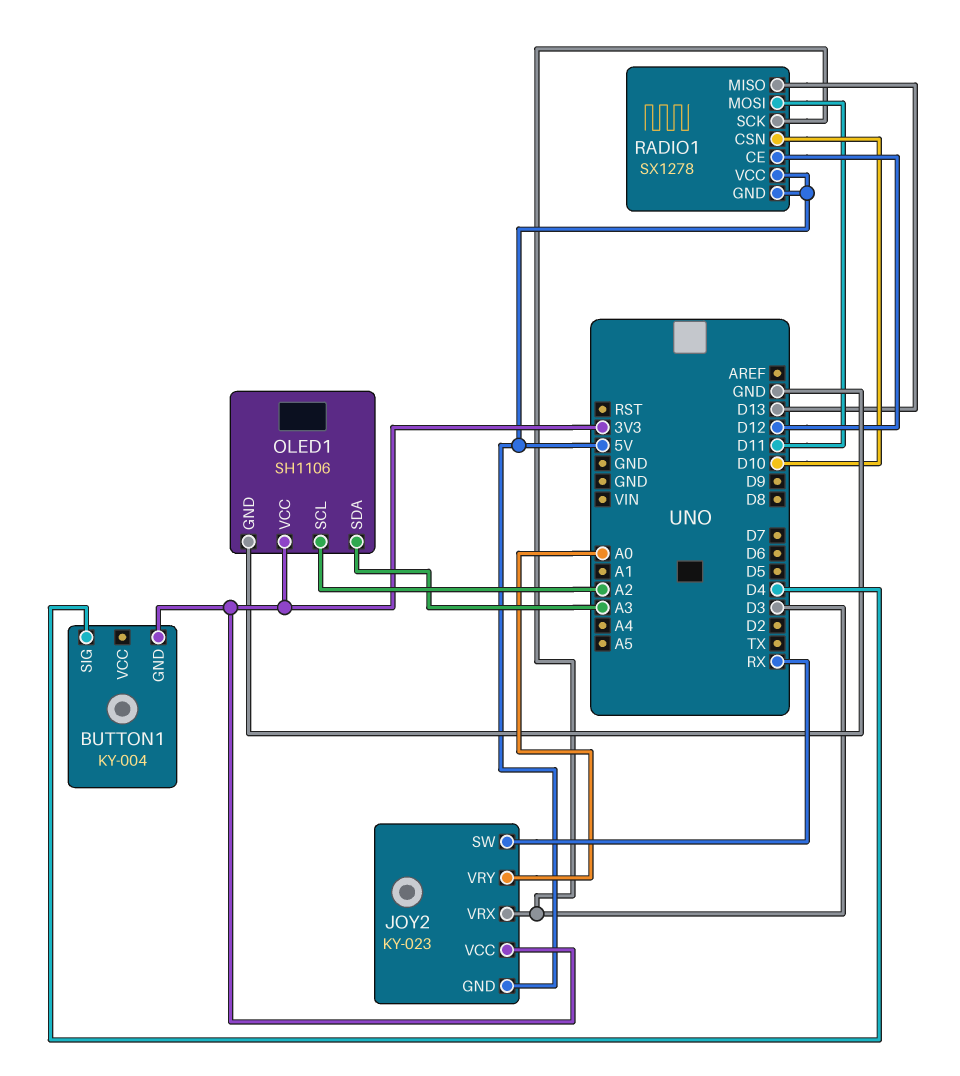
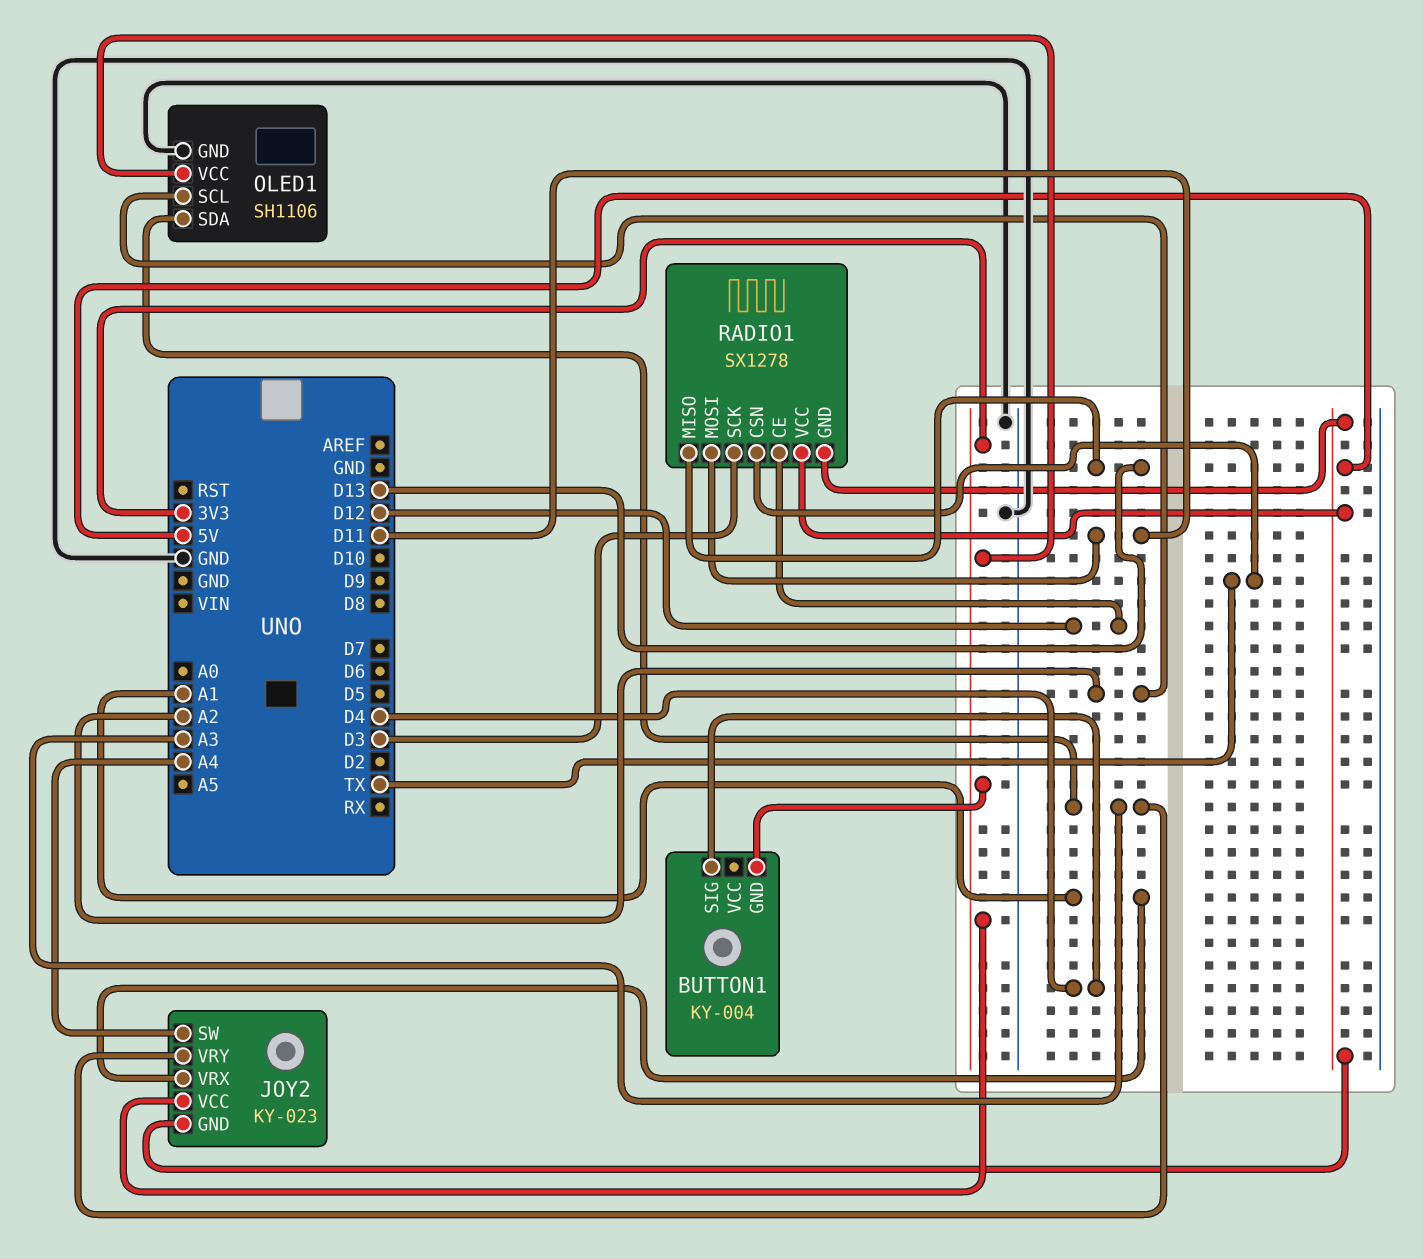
JOY2 pin SW: RX -> A4
JOY2 pin VRX: D3 -> A1
JOY2 pin VRY: A0 -> A3
RADIO1 pin CSN: D10 -> TX

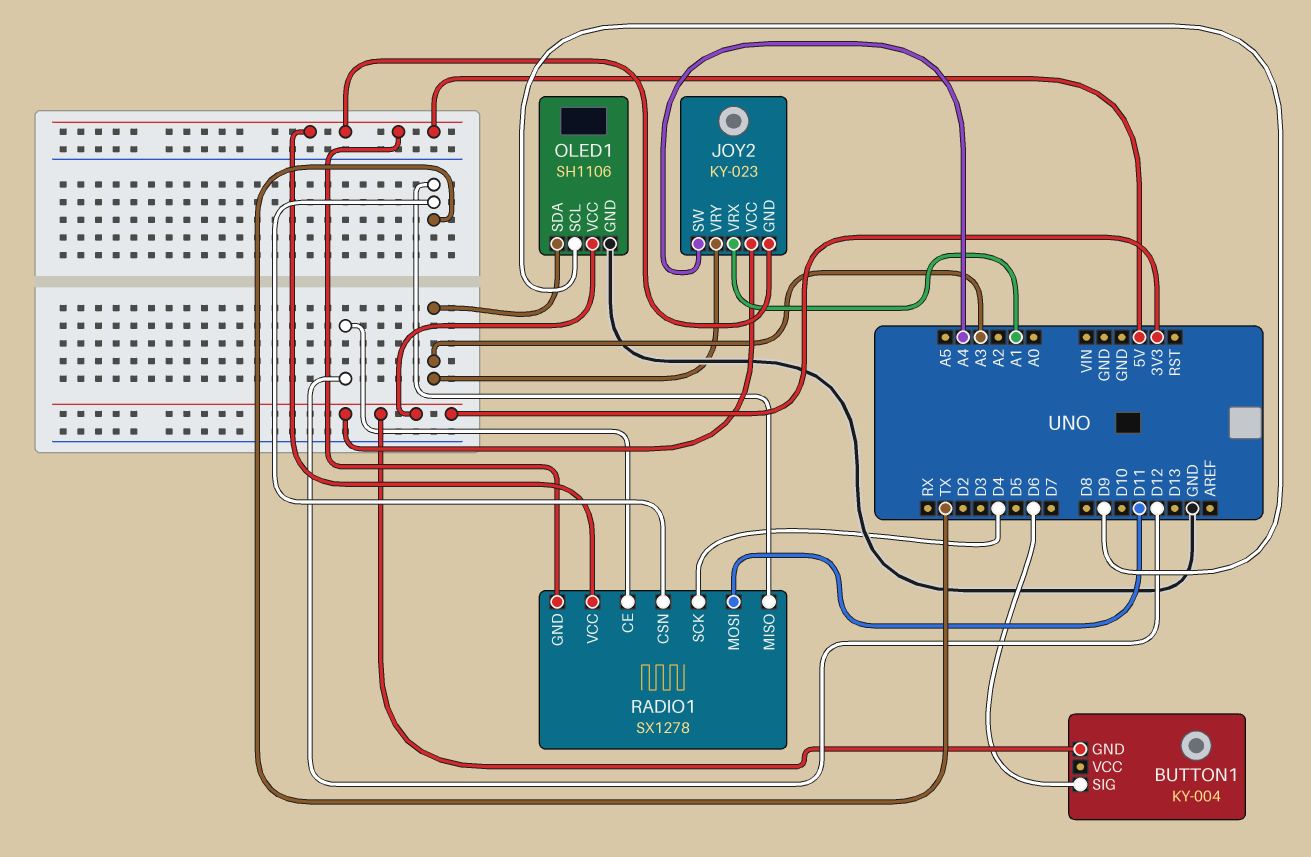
BUTTON1 pin SIG: D4 -> D6
OLED1 pin SCL: A2 -> D9
RADIO1 pin MISO: D13 -> TX
RADIO1 pin SCK: D3 -> D4

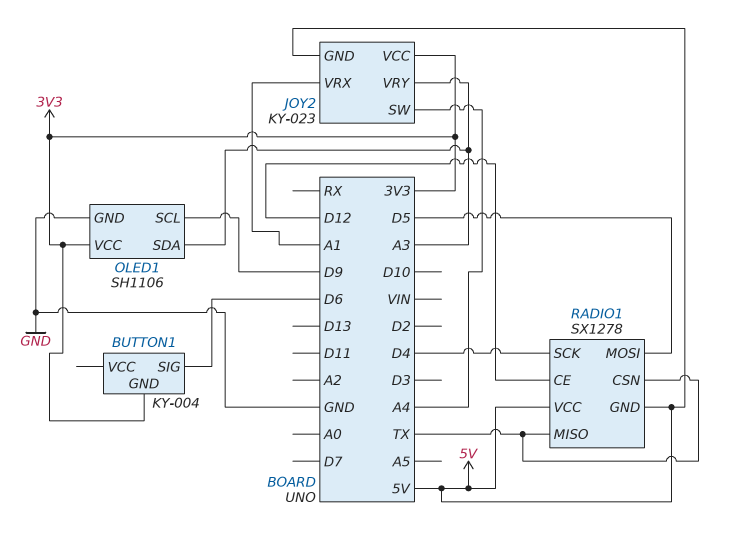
RADIO1 pin MOSI: D11 -> D5

